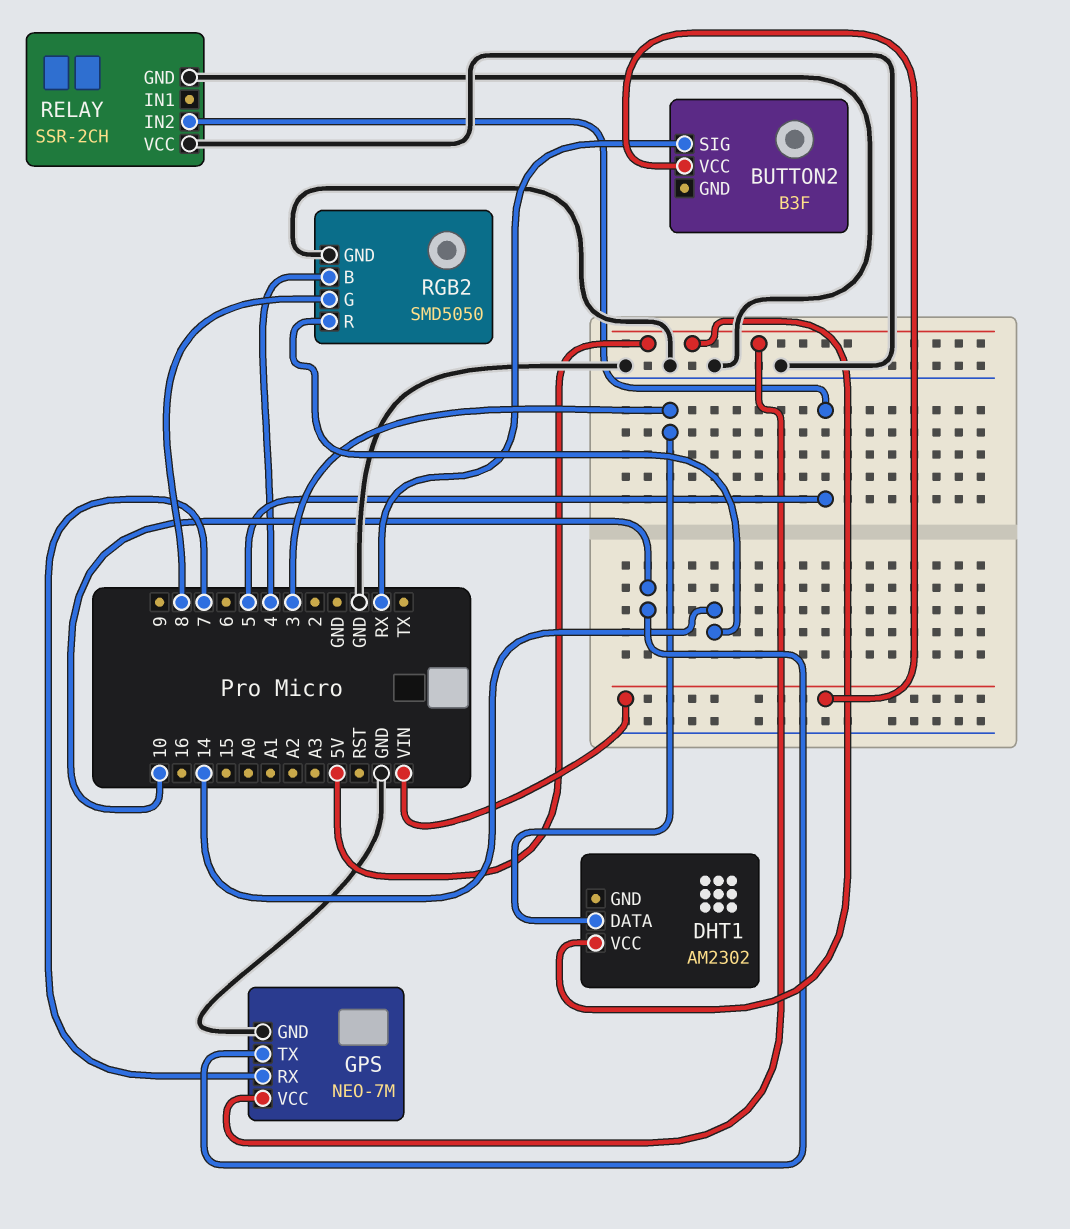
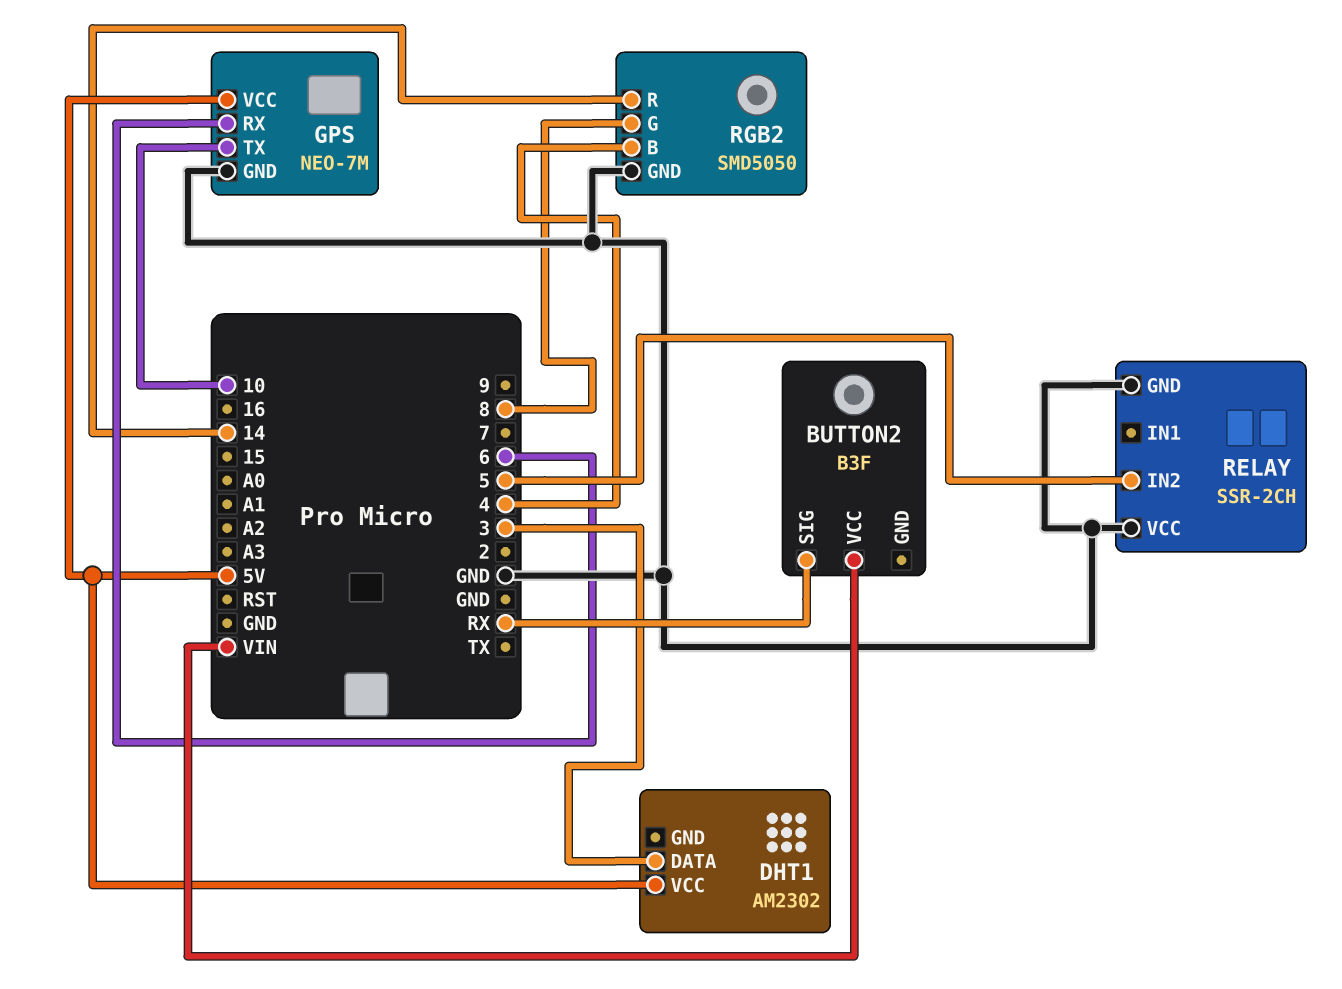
GPS pin RX: 7 -> 6

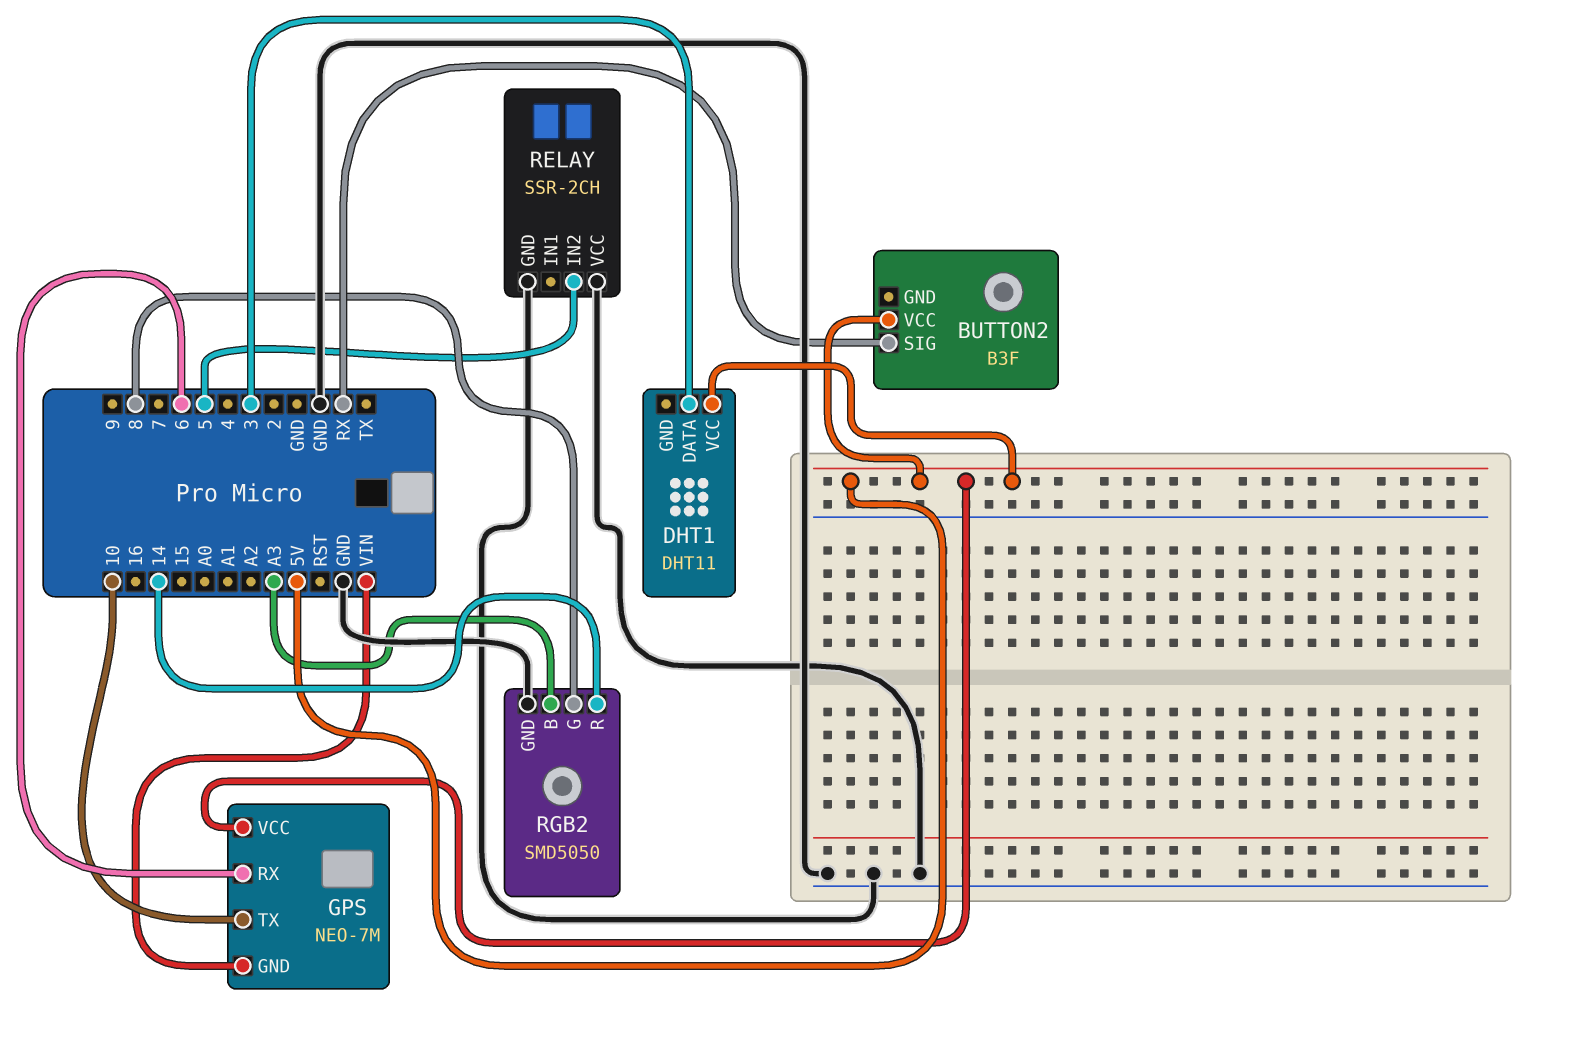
BUTTON2 pin VCC: VIN -> 5V
DHT1: AM2302 -> DHT11
GPS pin GND: GND -> VIN
RGB2 pin B: 4 -> A3

